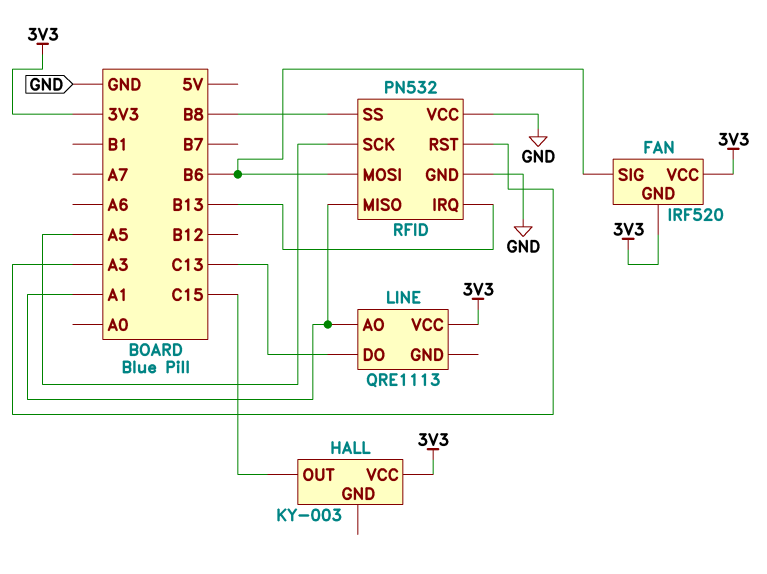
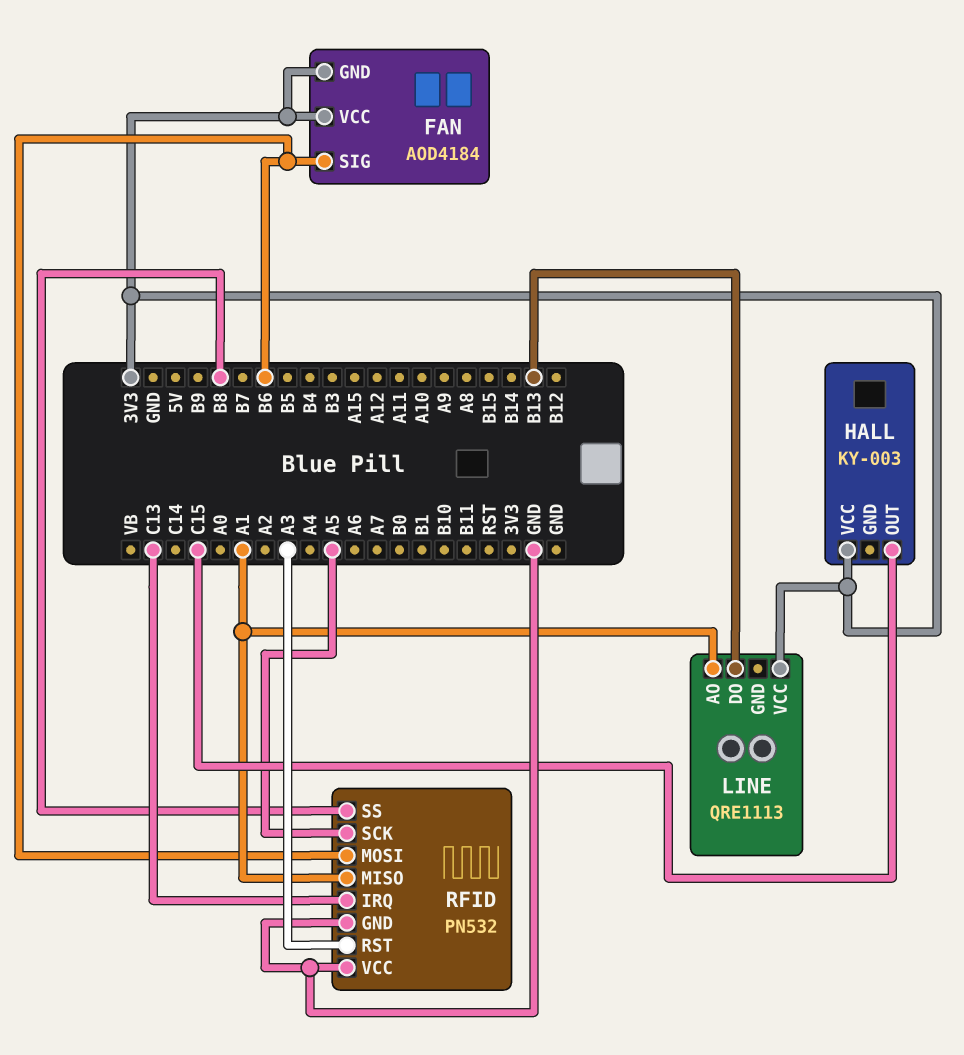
FAN: IRF520 -> AOD4184
LINE pin DO: C13 -> B13
RFID pin IRQ: B13 -> C13

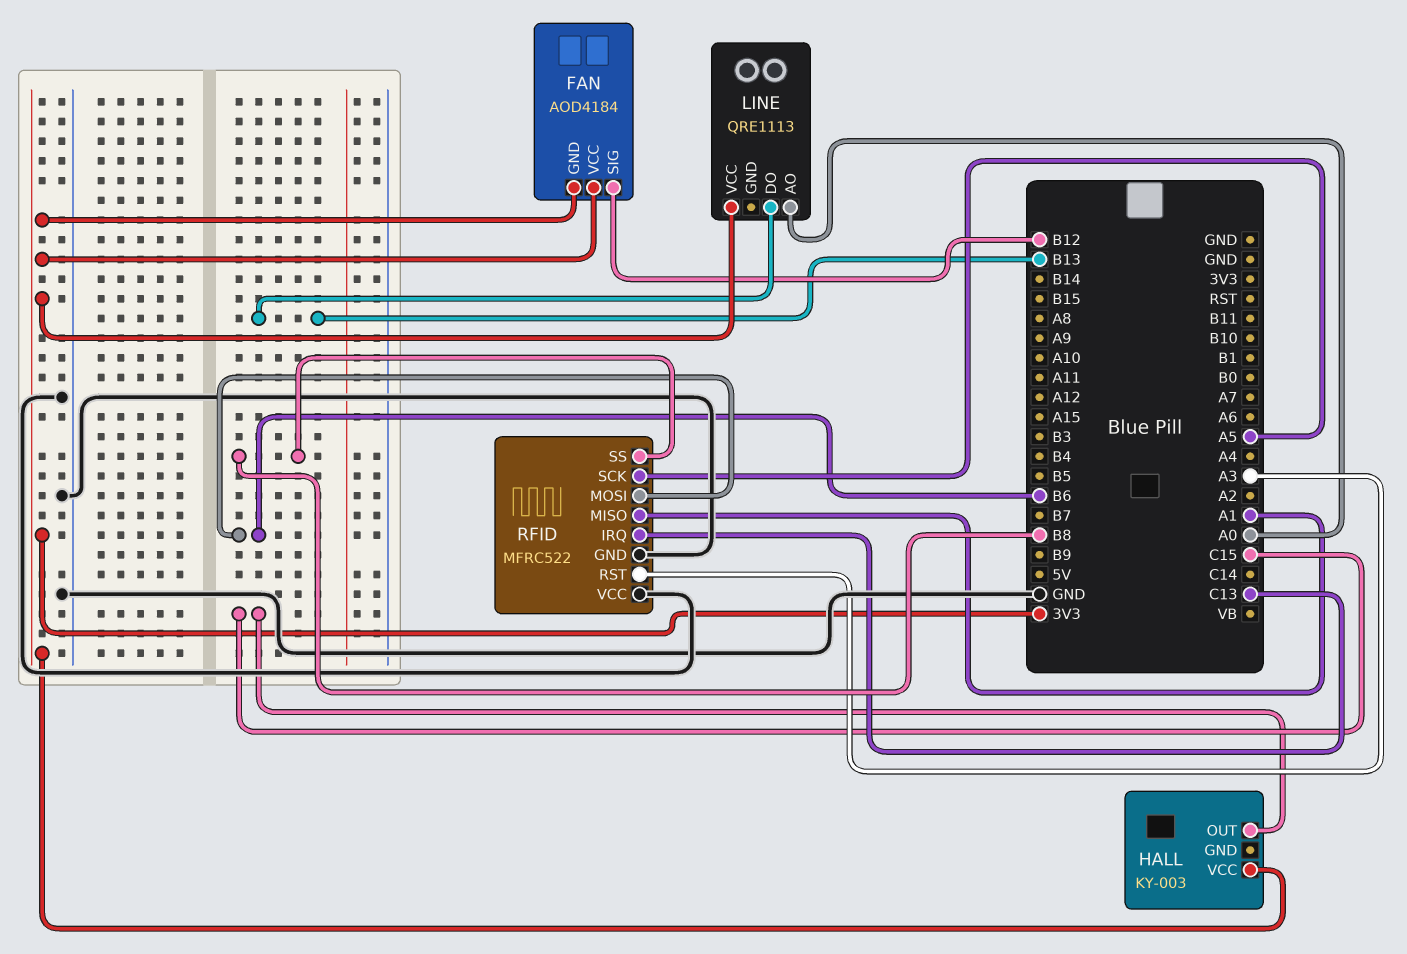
FAN pin SIG: B6 -> B12
LINE pin AO: A1 -> A0
RFID: PN532 -> MFRC522

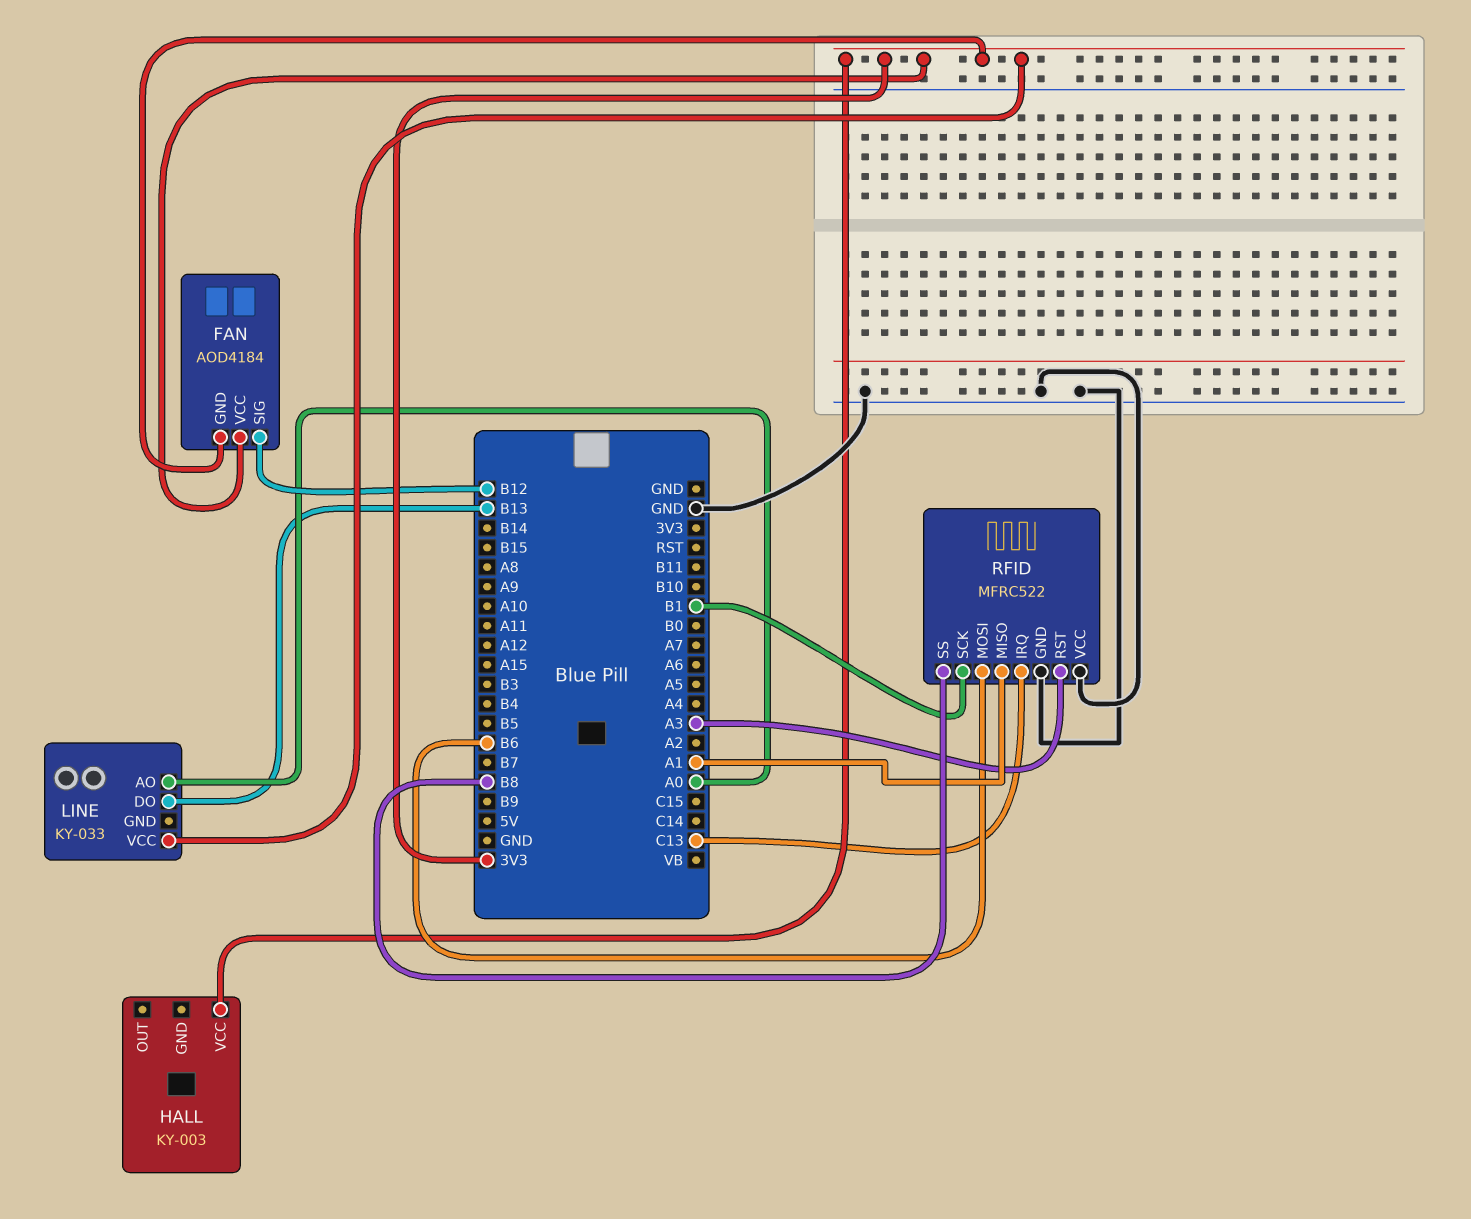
HALL pin OUT: C15 -> none
LINE: QRE1113 -> KY-033
RFID pin SCK: A5 -> B1

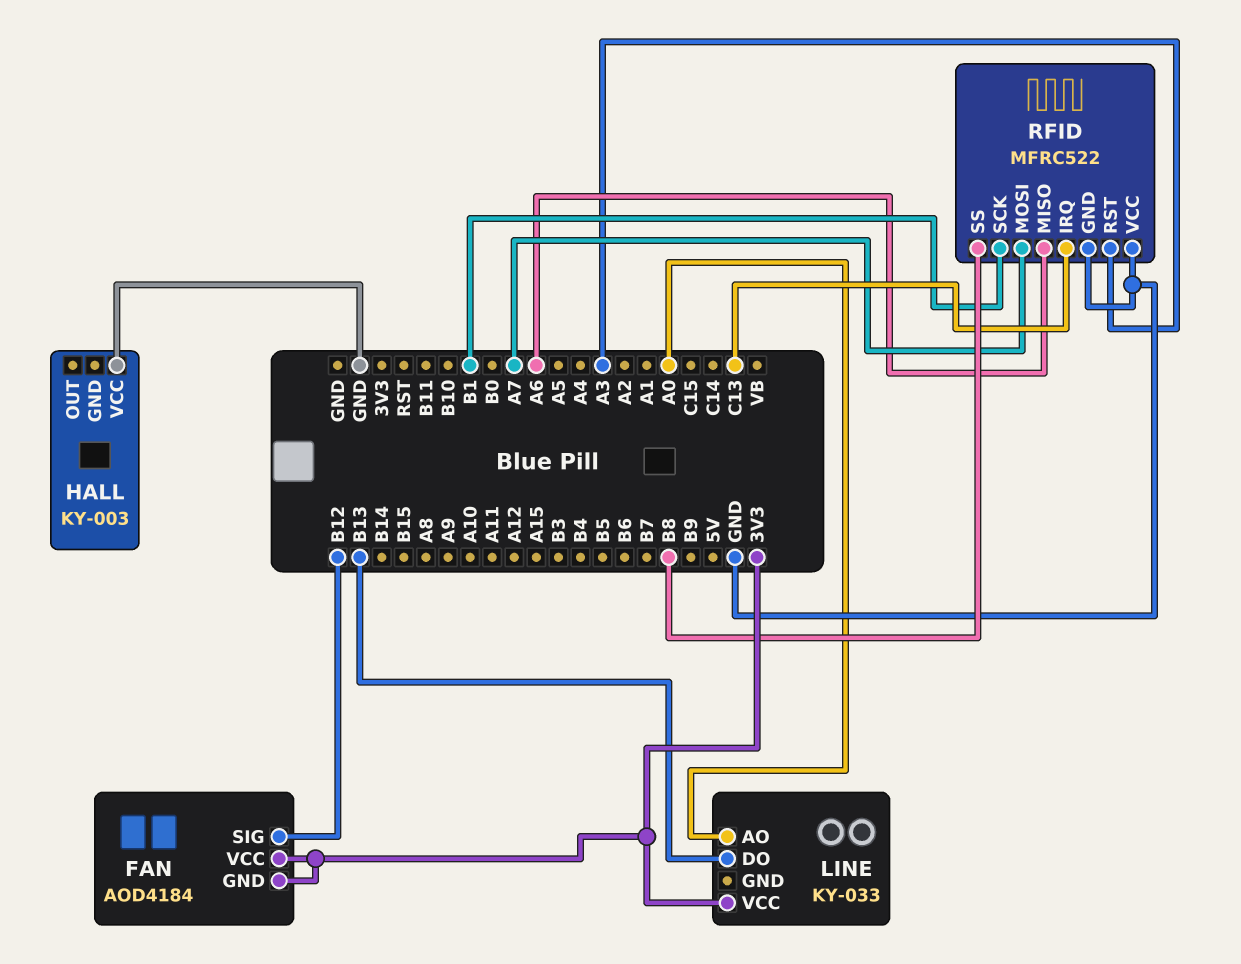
HALL pin VCC: 3V3 -> GND
RFID pin MISO: A1 -> A6
RFID pin MOSI: B6 -> A7

